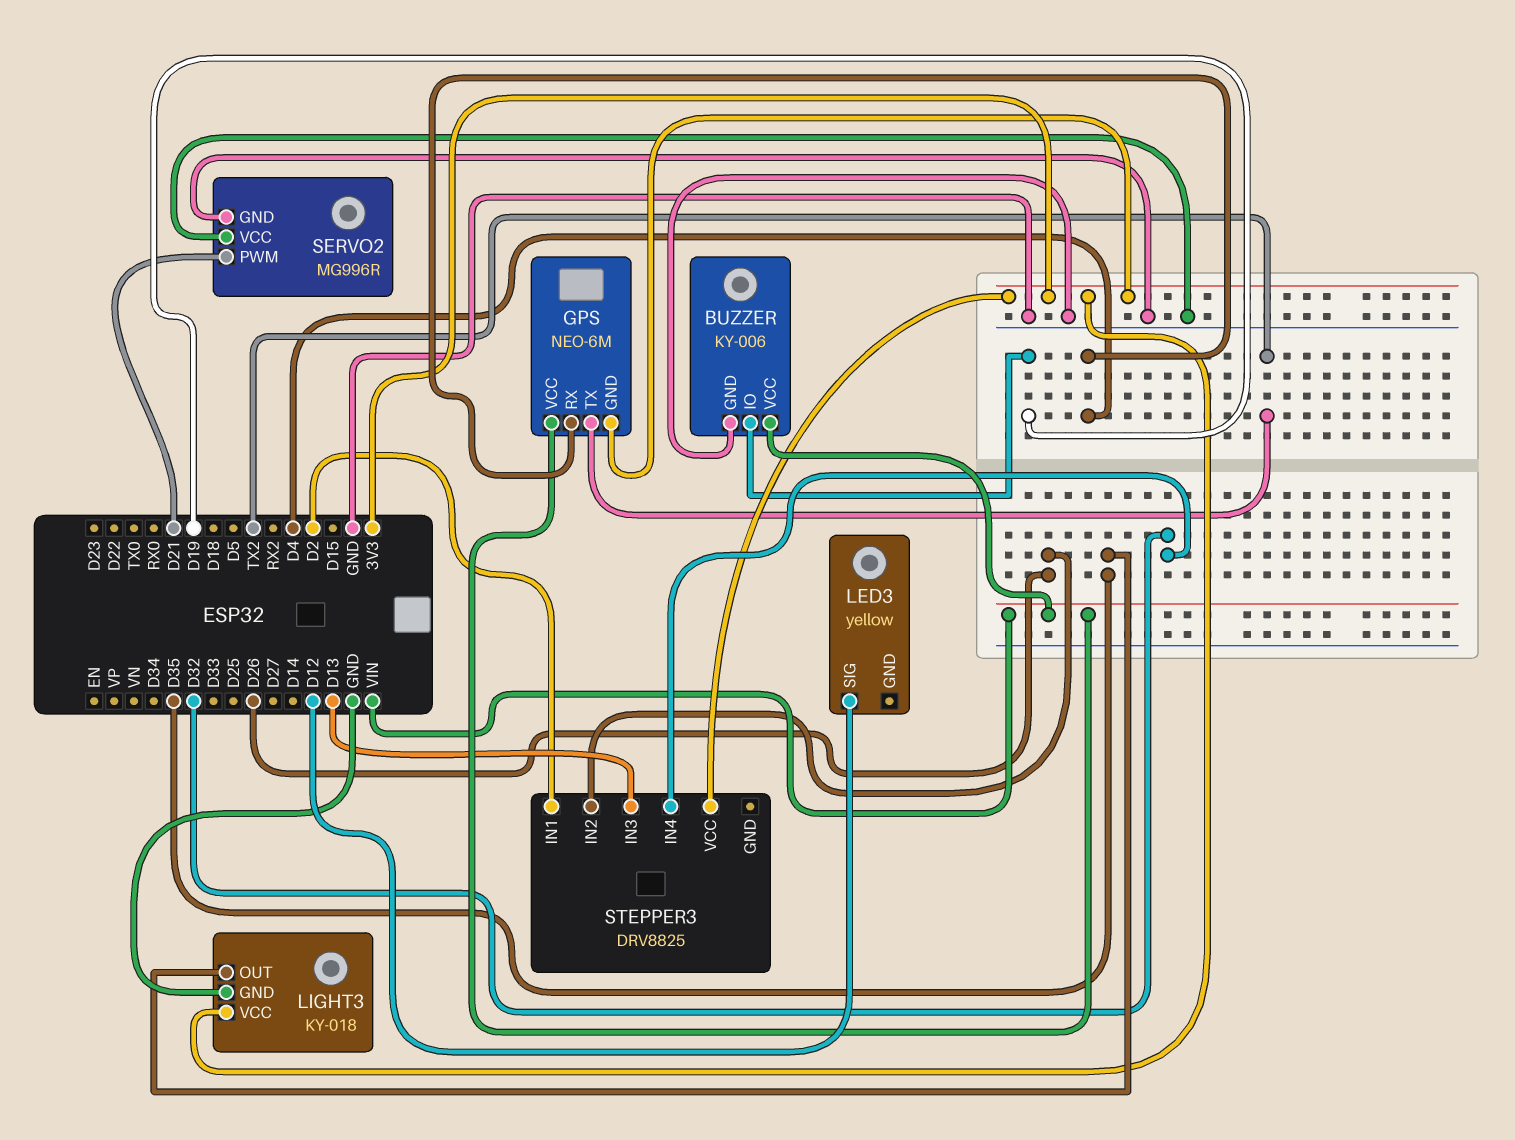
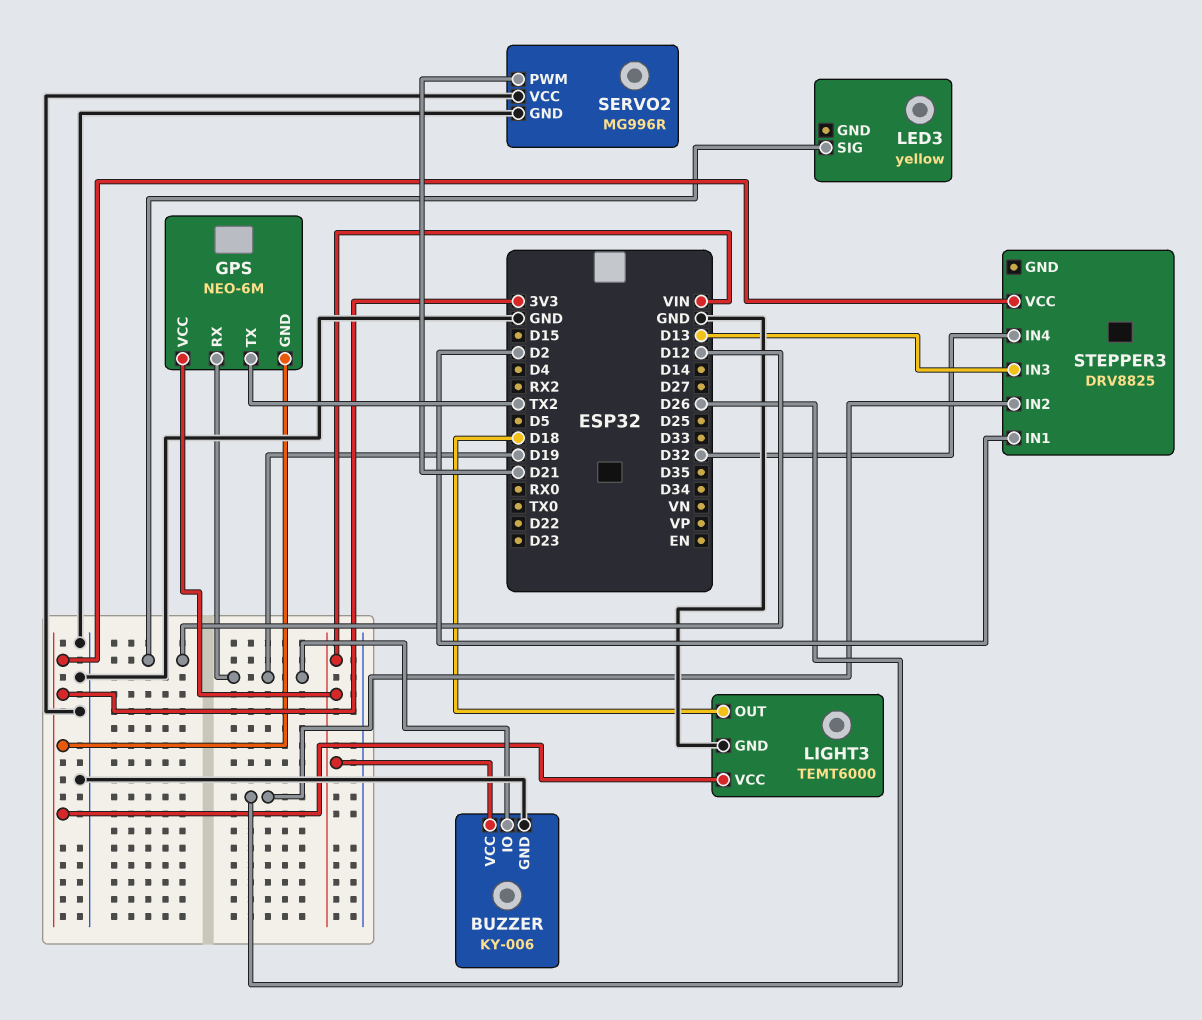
GPS pin RX: D4 -> D19
LIGHT3: KY-018 -> TEMT6000
LIGHT3 pin OUT: D35 -> D18

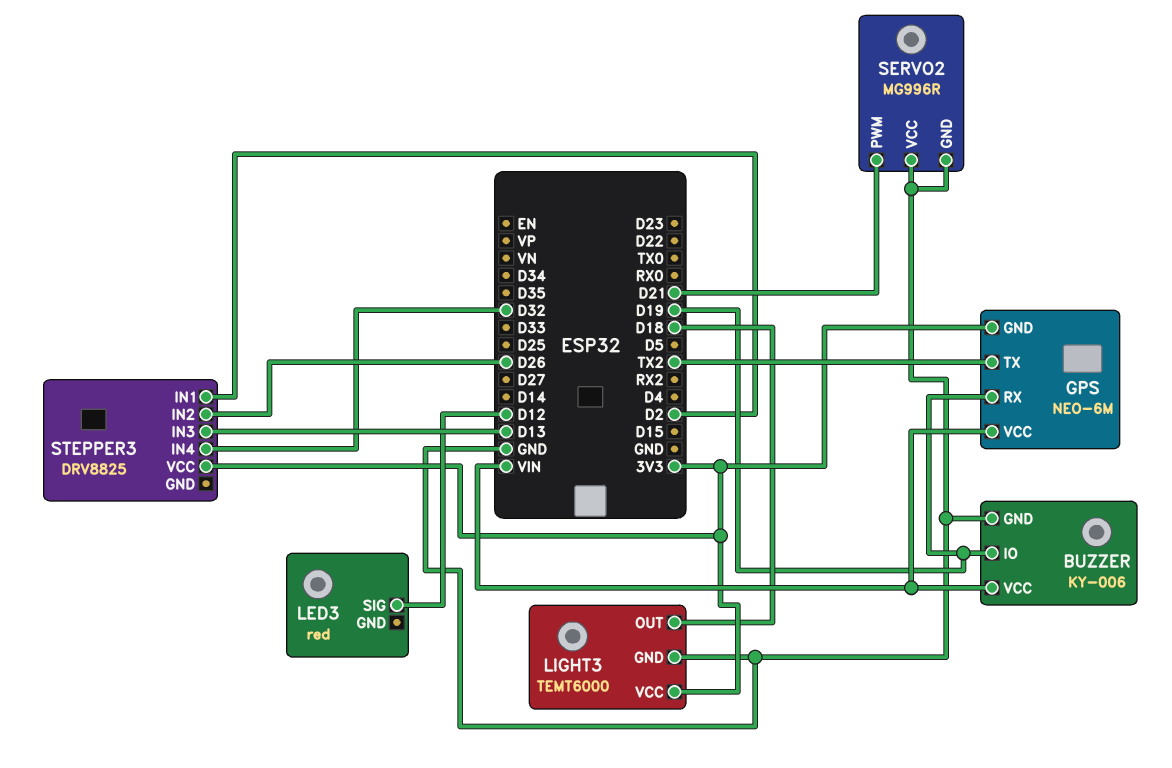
LED3: yellow -> red

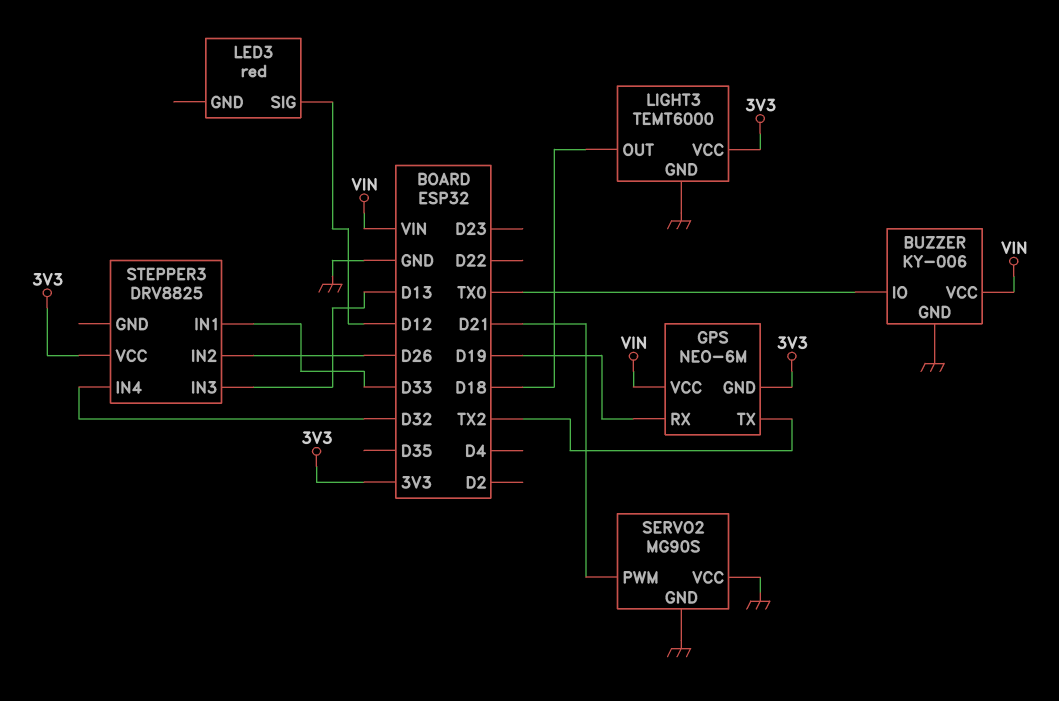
BUZZER pin IO: D19 -> TX0
SERVO2: MG996R -> MG90S
STEPPER3 pin IN1: D2 -> D33

